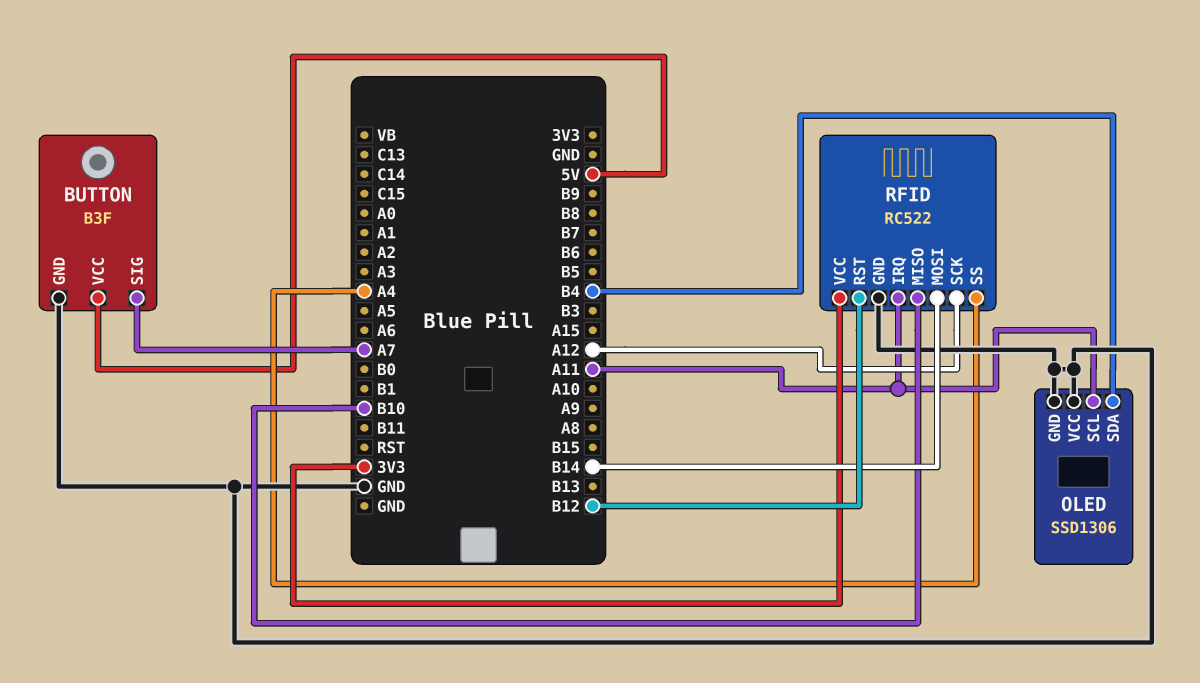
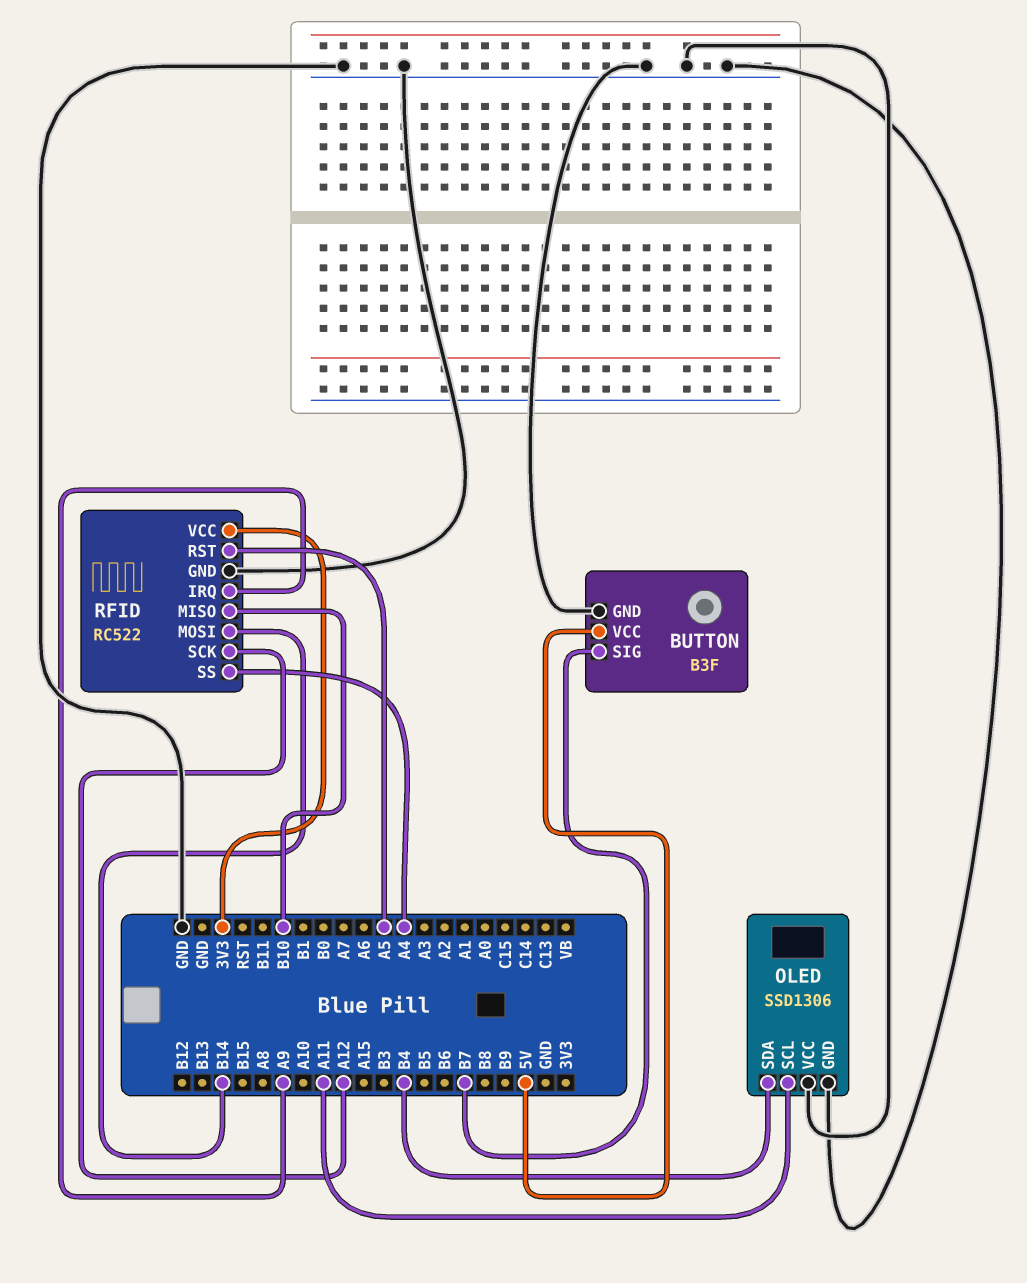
BUTTON pin SIG: A7 -> B7
RFID pin IRQ: A11 -> A9
RFID pin RST: B12 -> A5

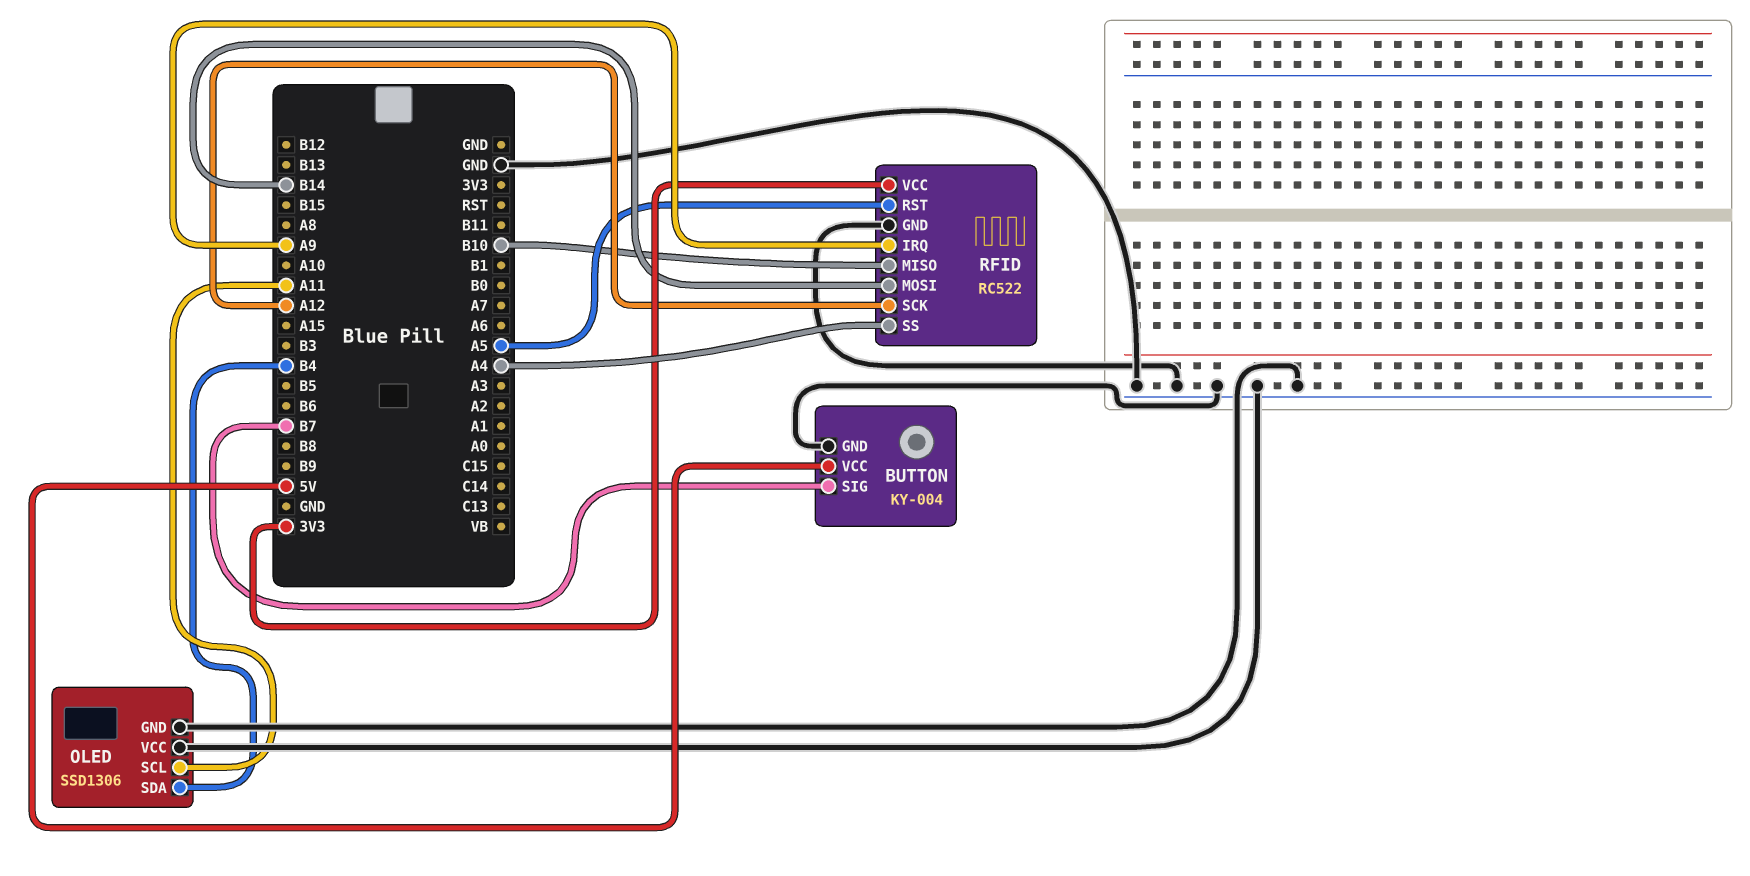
BUTTON: B3F -> KY-004

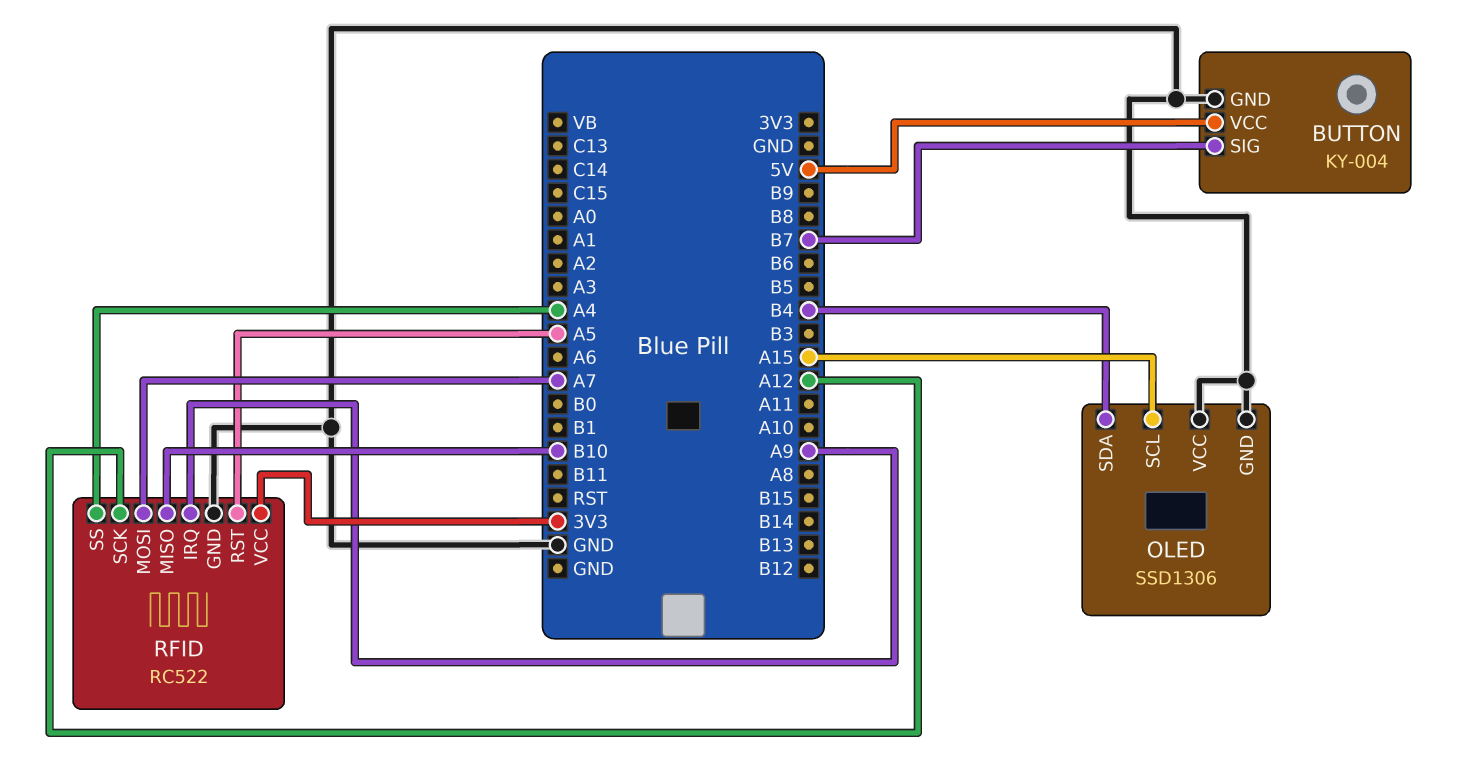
OLED pin SCL: A11 -> A15
RFID pin MOSI: B14 -> A7

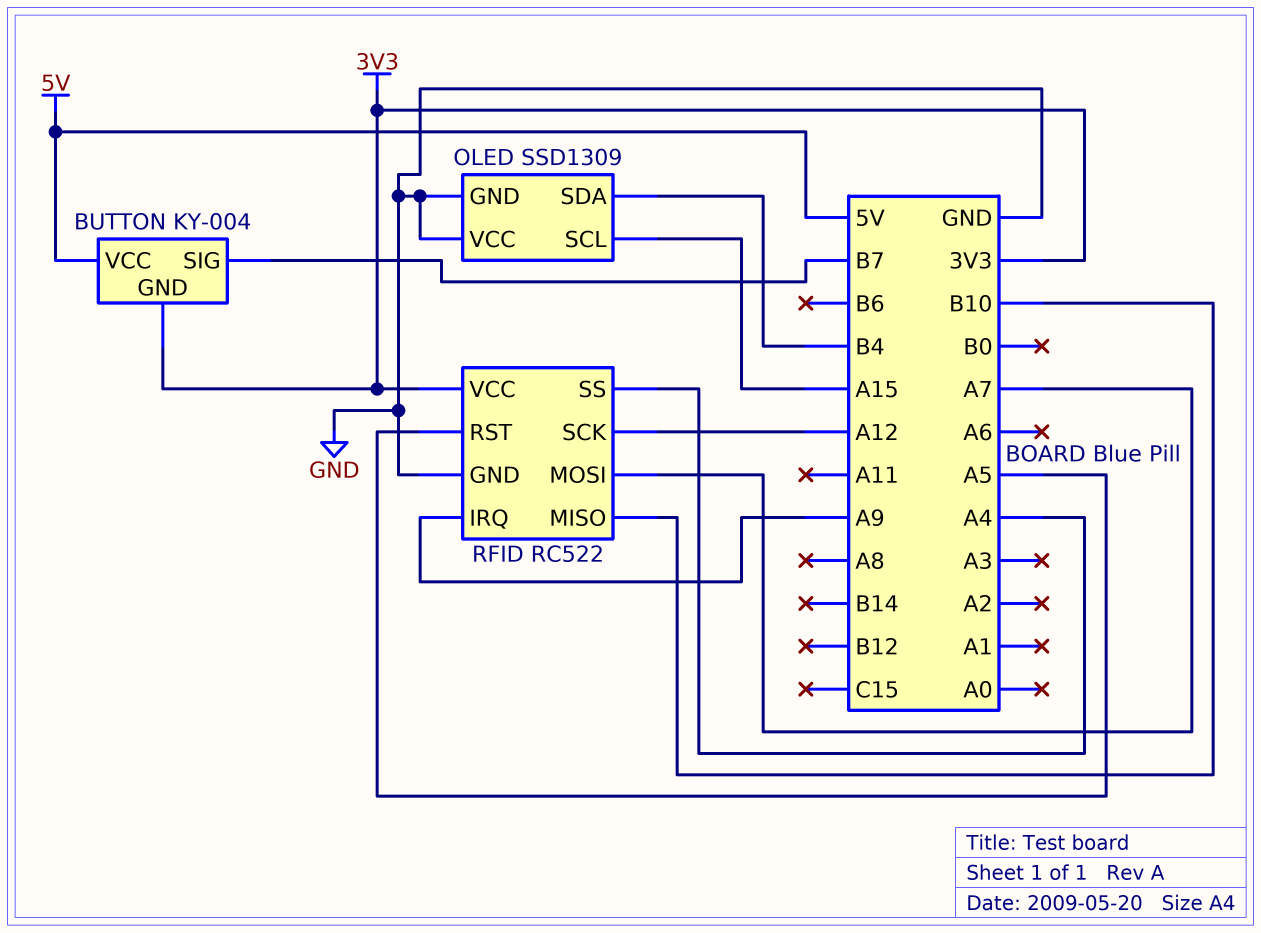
BUTTON pin GND: GND -> 3V3
OLED: SSD1306 -> SSD1309

